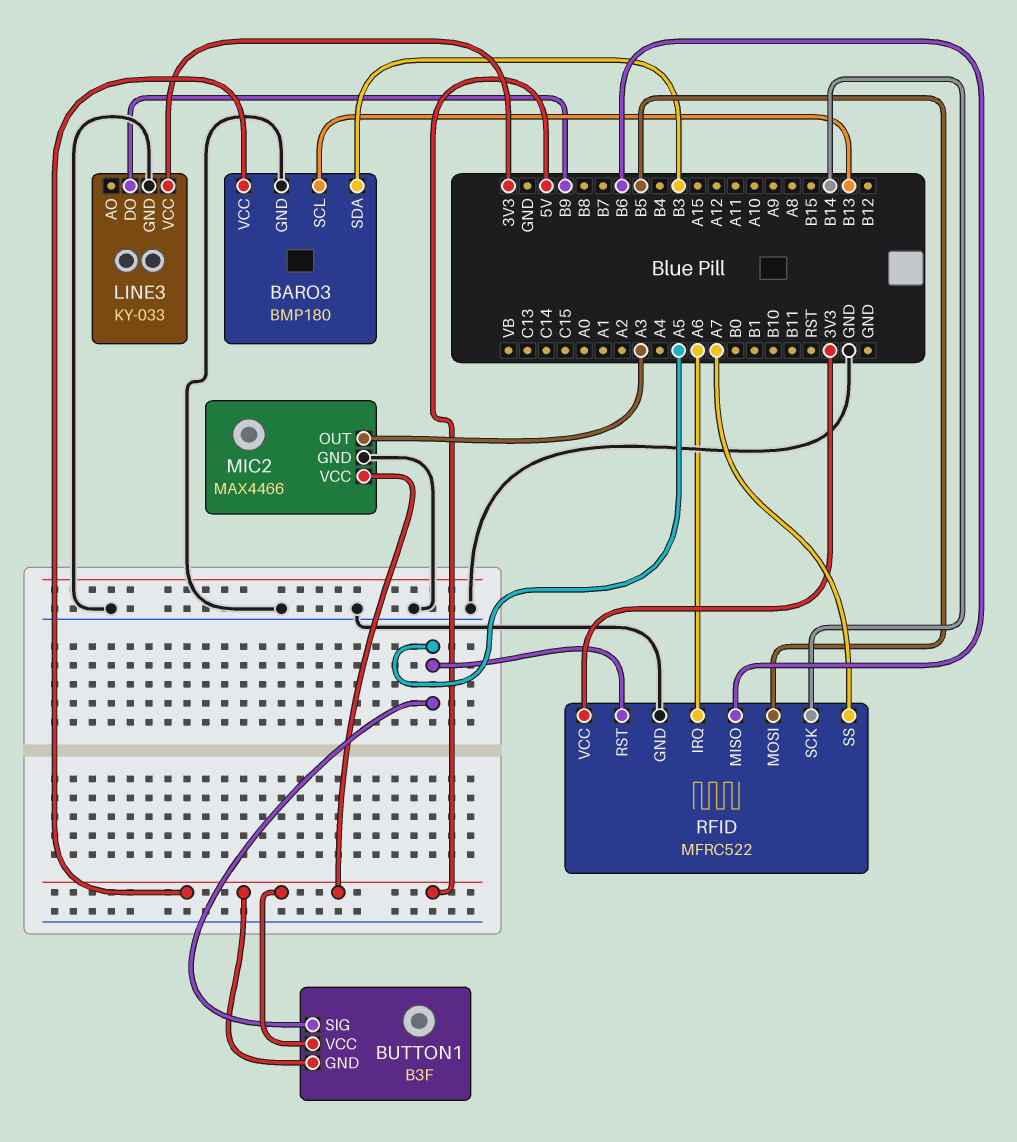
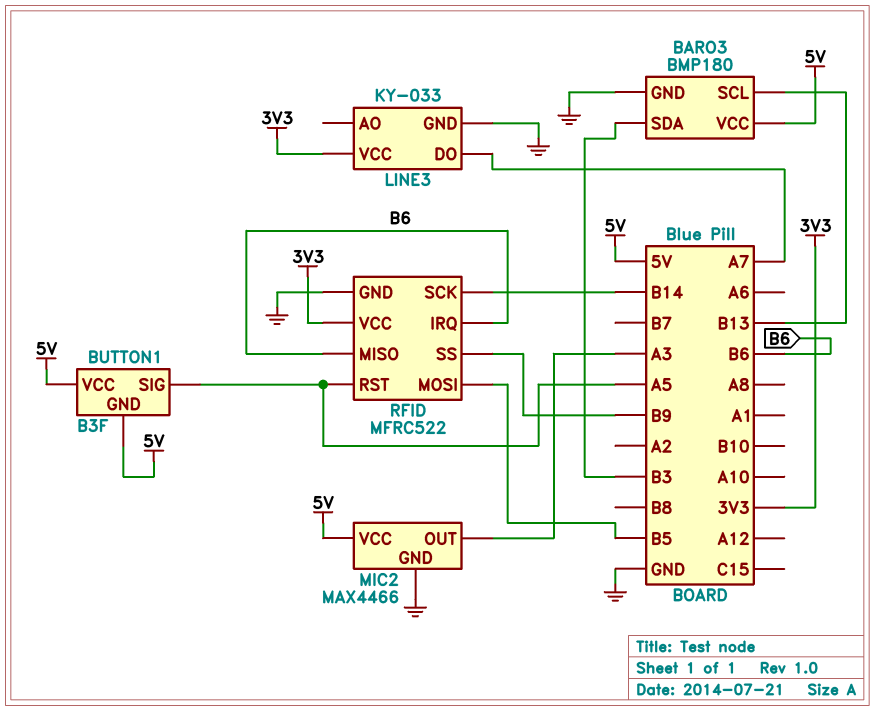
LINE3 pin DO: B9 -> A7
RFID pin IRQ: A6 -> B6
RFID pin SS: A7 -> B9

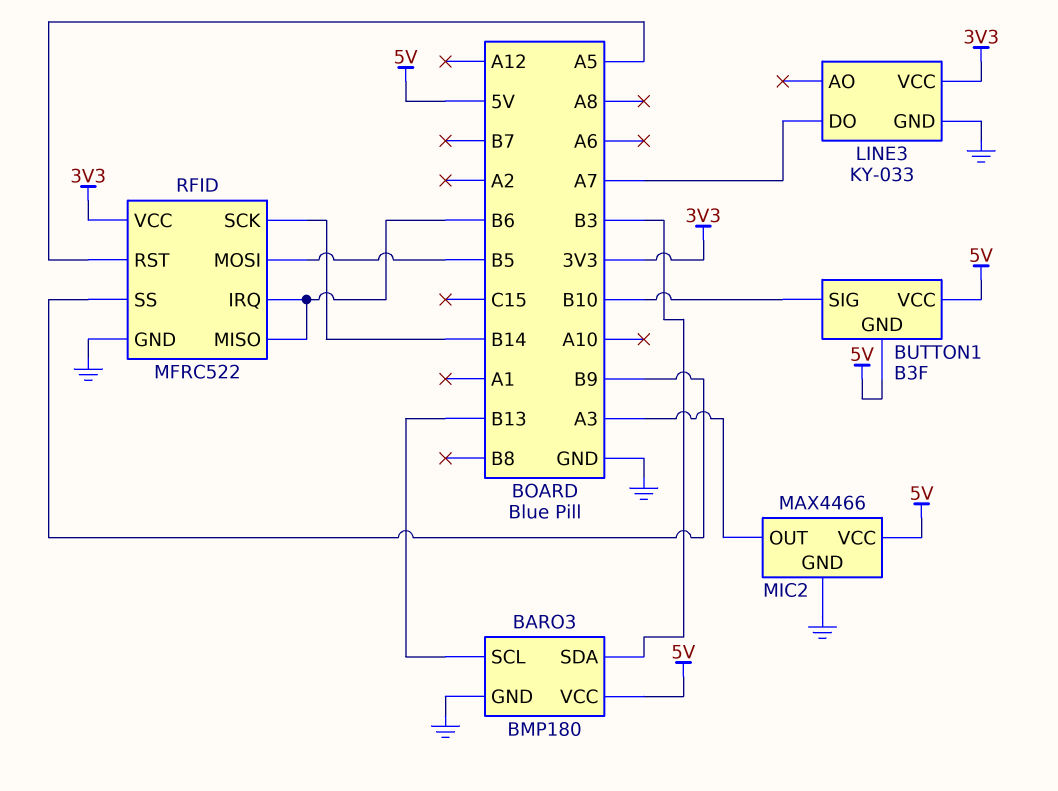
BUTTON1 pin SIG: A5 -> B10

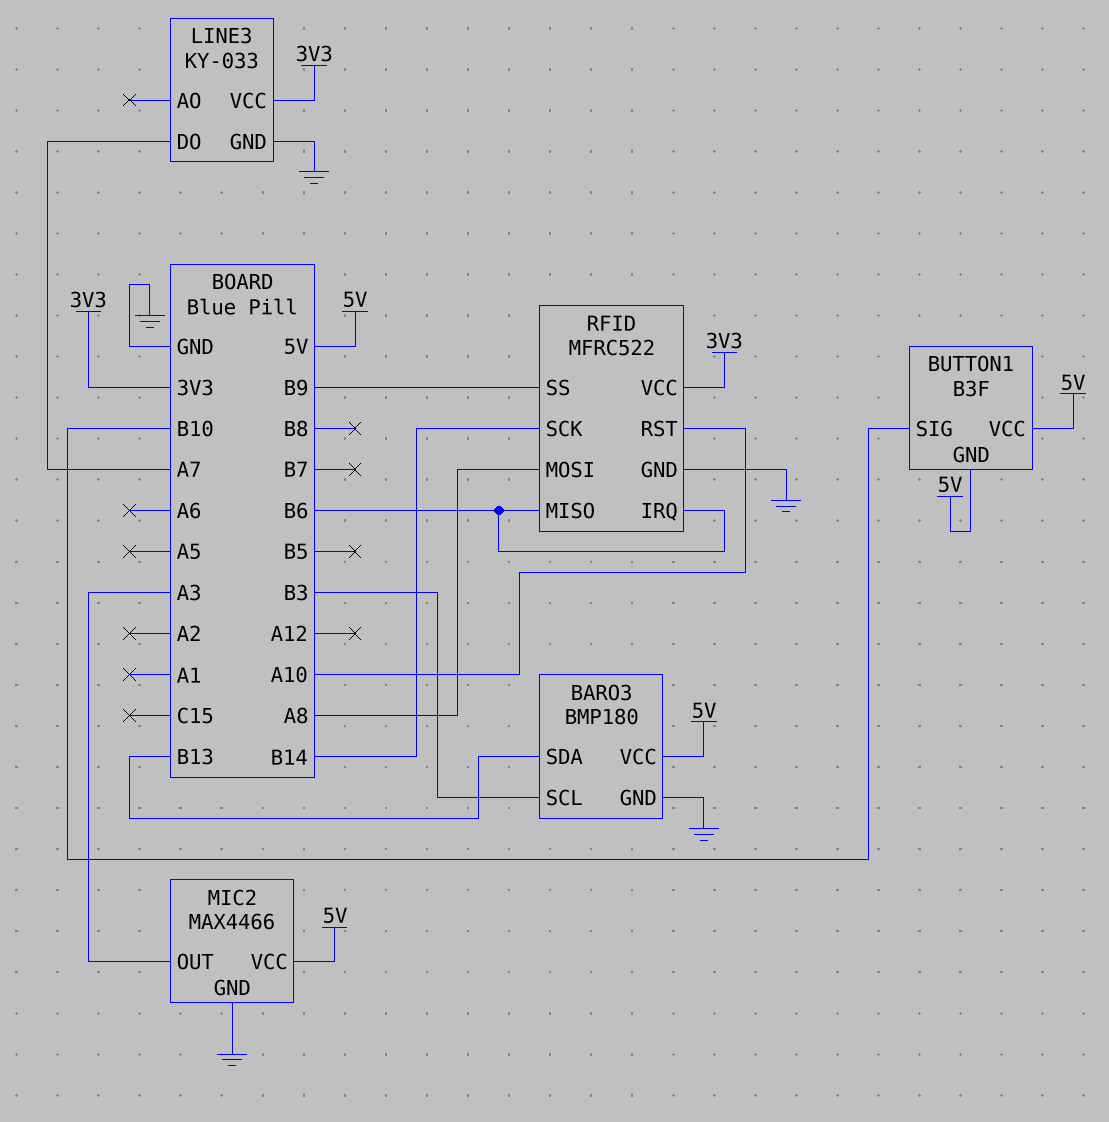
BARO3 pin SCL: B13 -> B3
BARO3 pin SDA: B3 -> B13
RFID pin MOSI: B5 -> A8
RFID pin RST: A5 -> A10

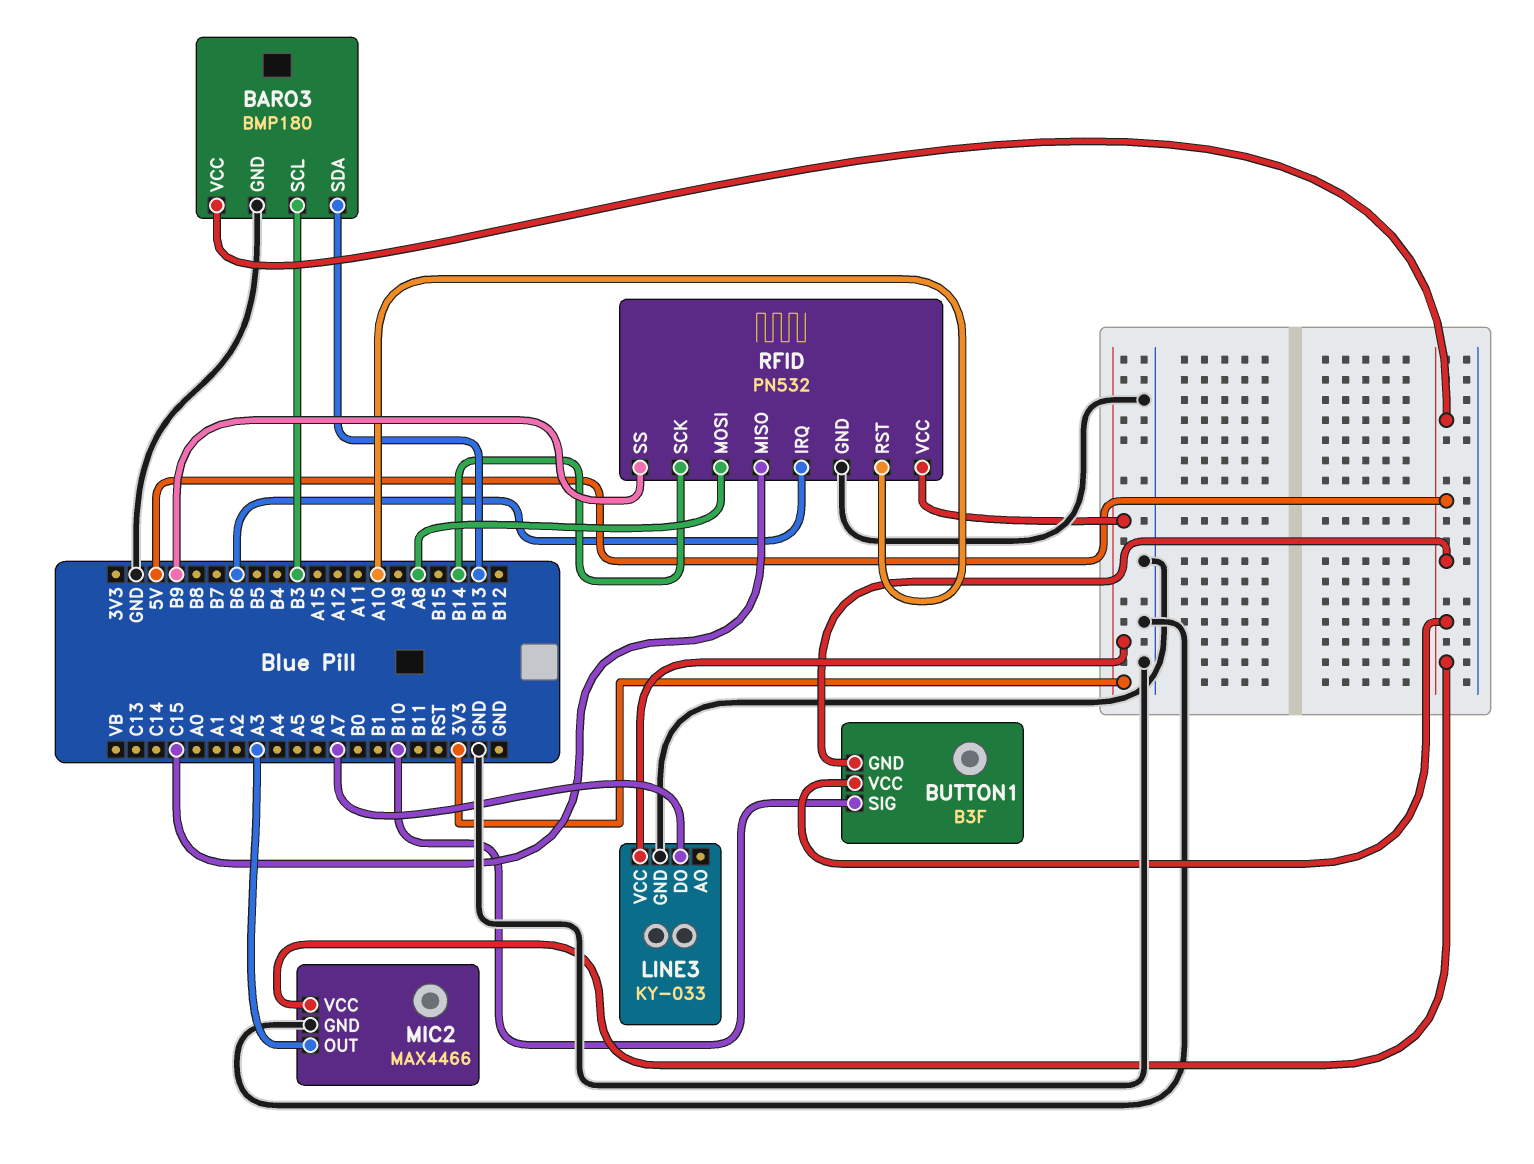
RFID: MFRC522 -> PN532
RFID pin MISO: B6 -> C15

